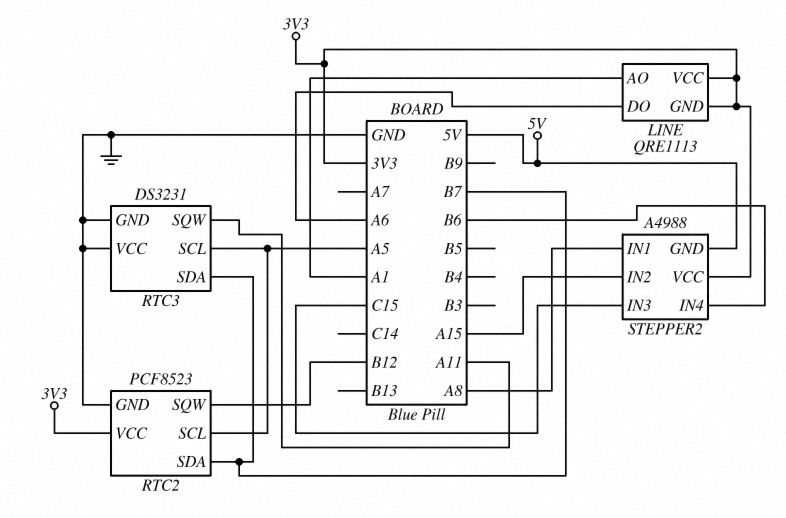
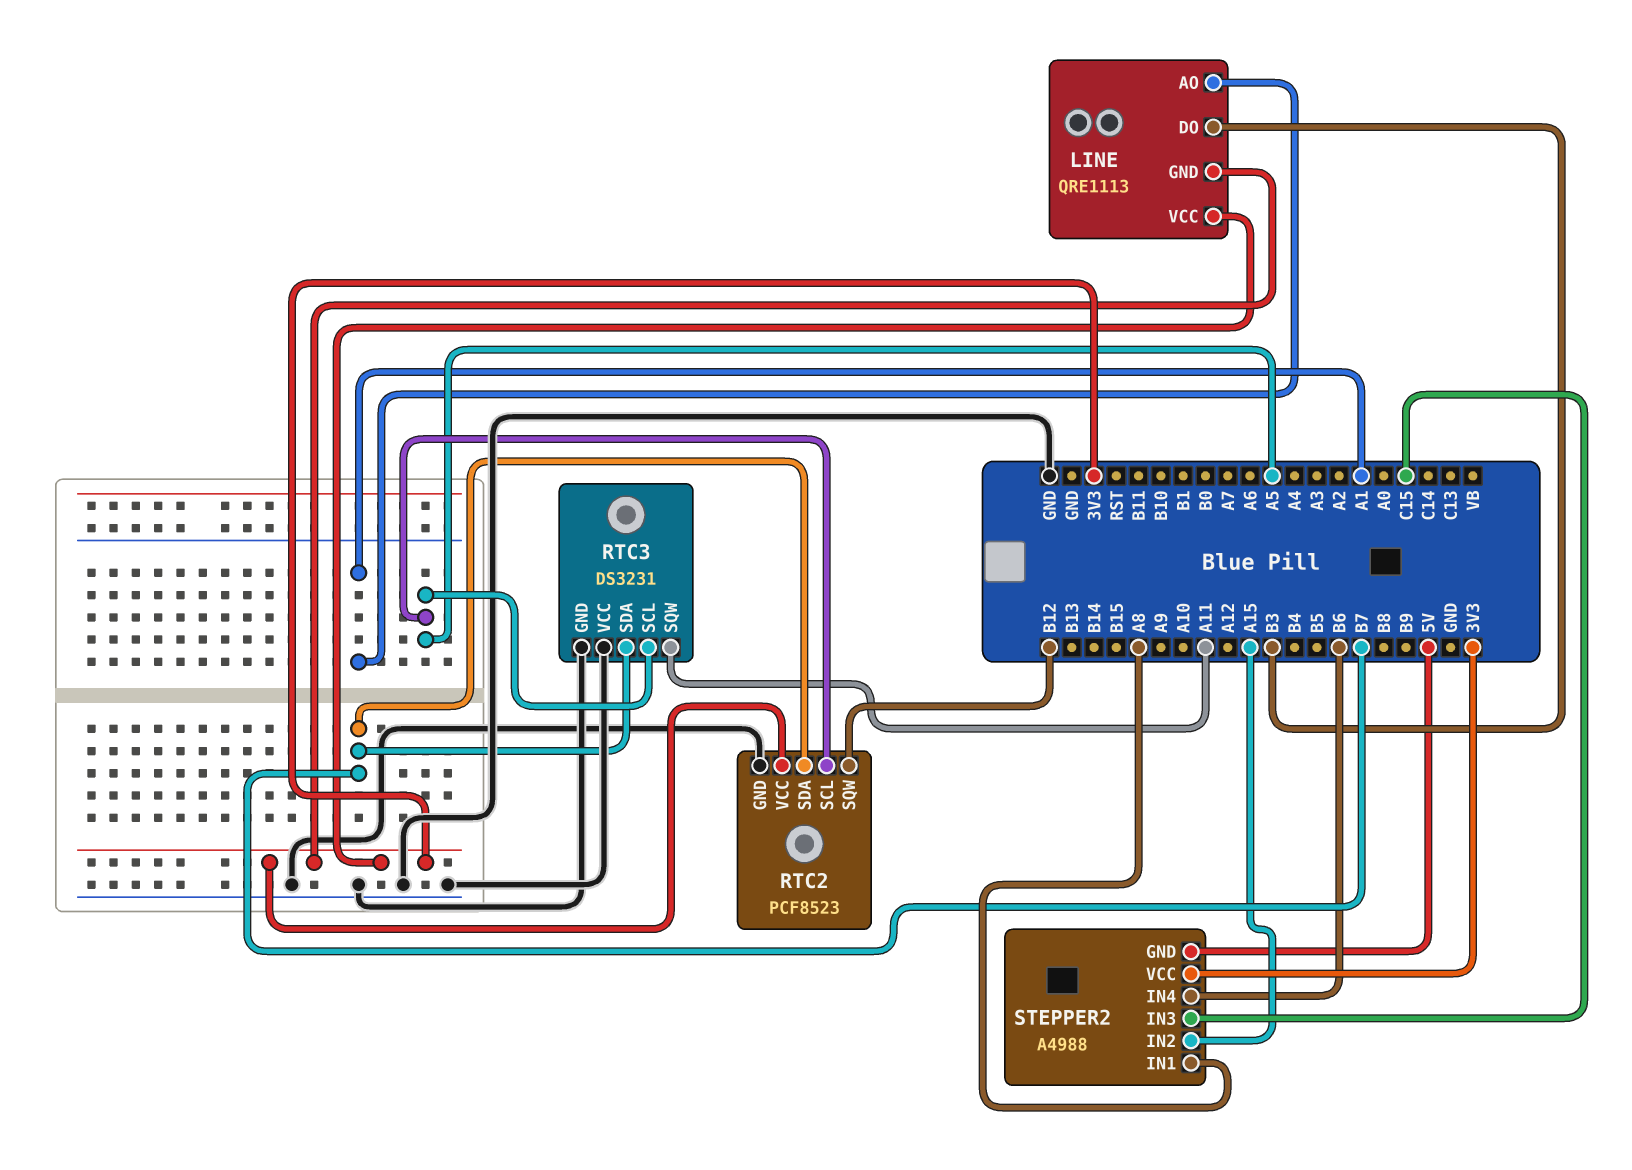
LINE pin DO: A6 -> B3

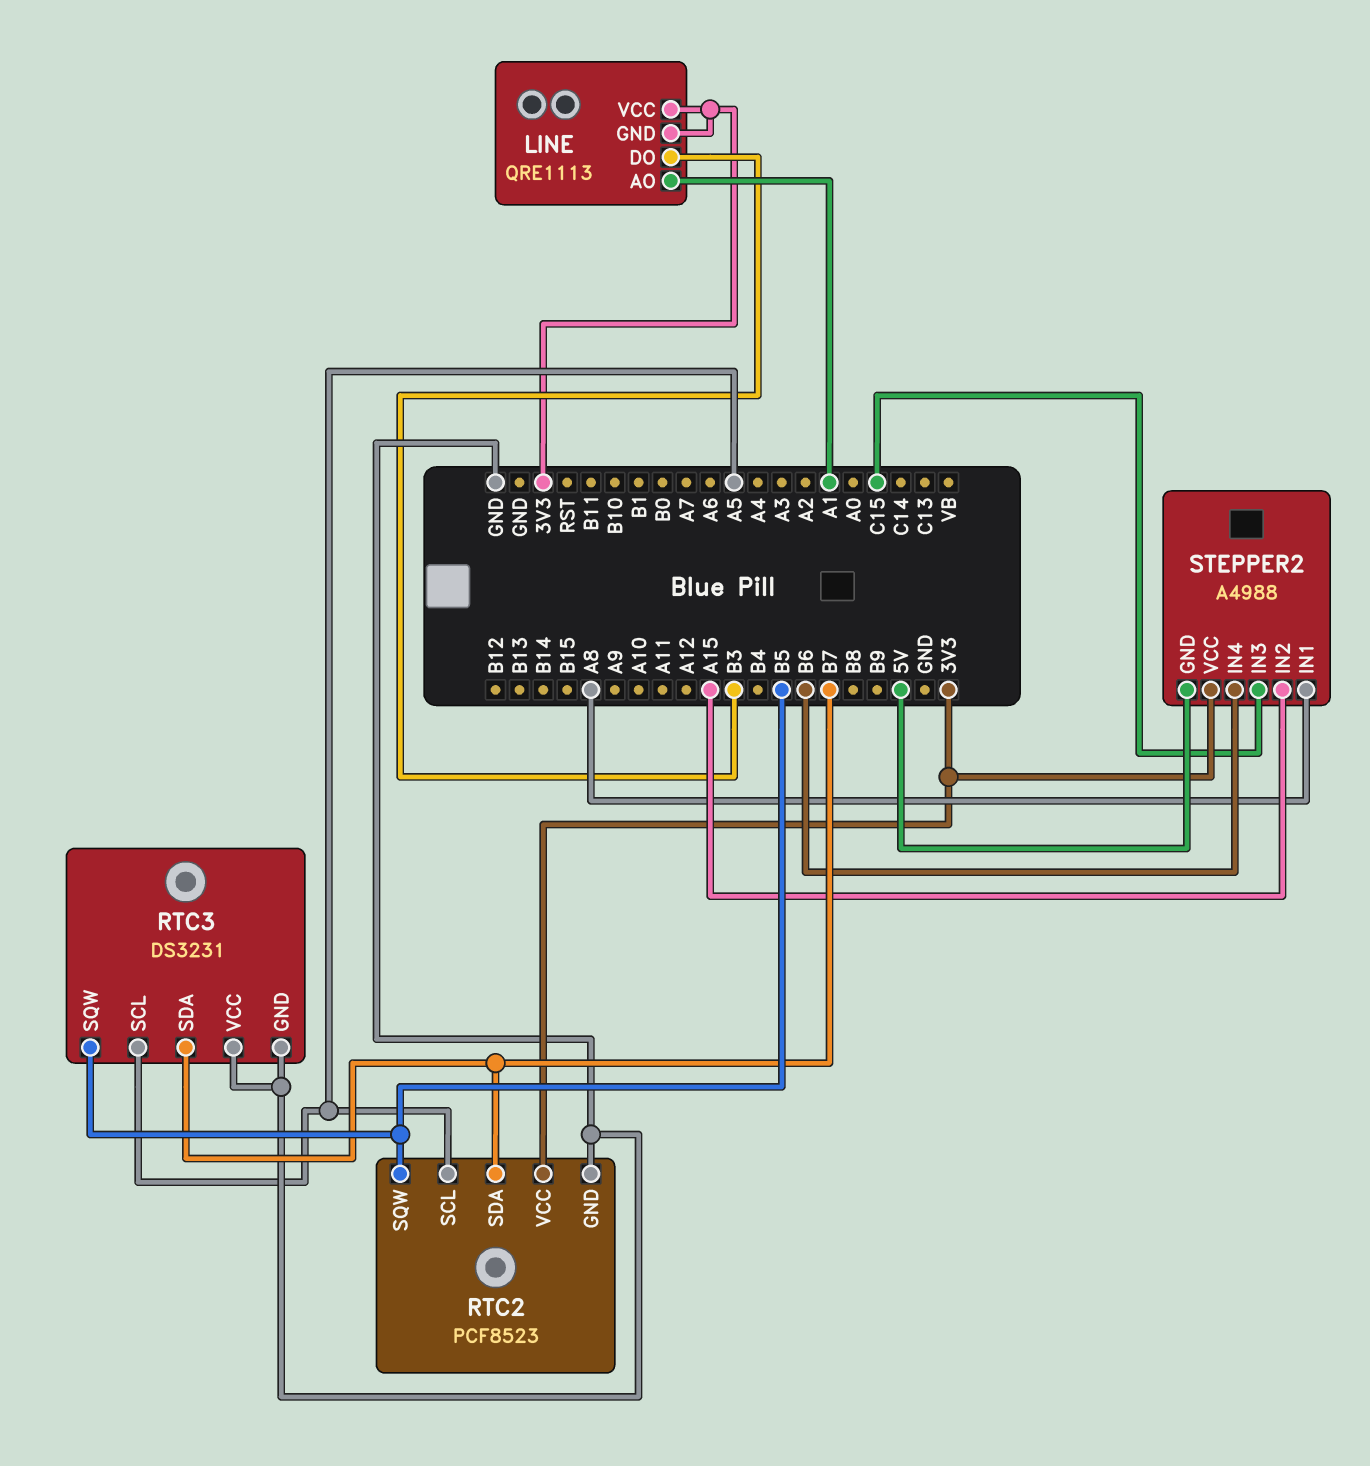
RTC2 pin SQW: B12 -> B5
RTC3 pin SQW: A11 -> B5

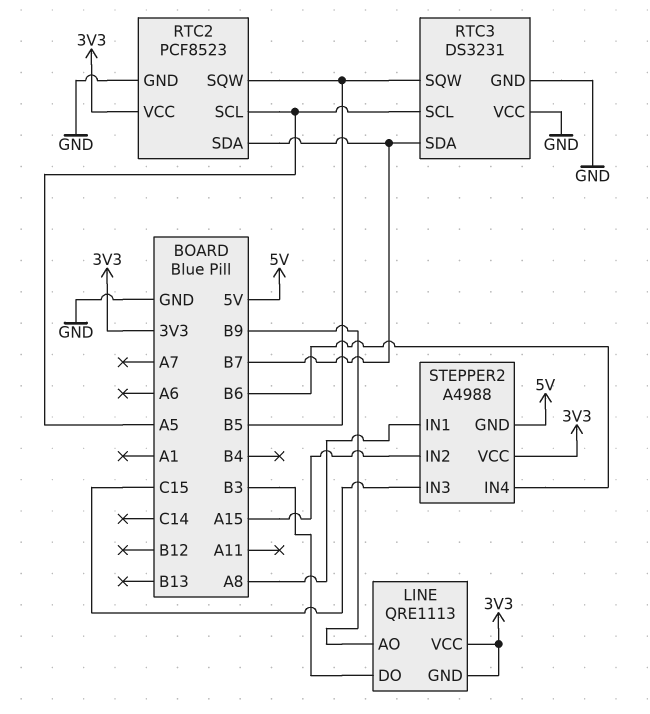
LINE pin AO: A1 -> B9

